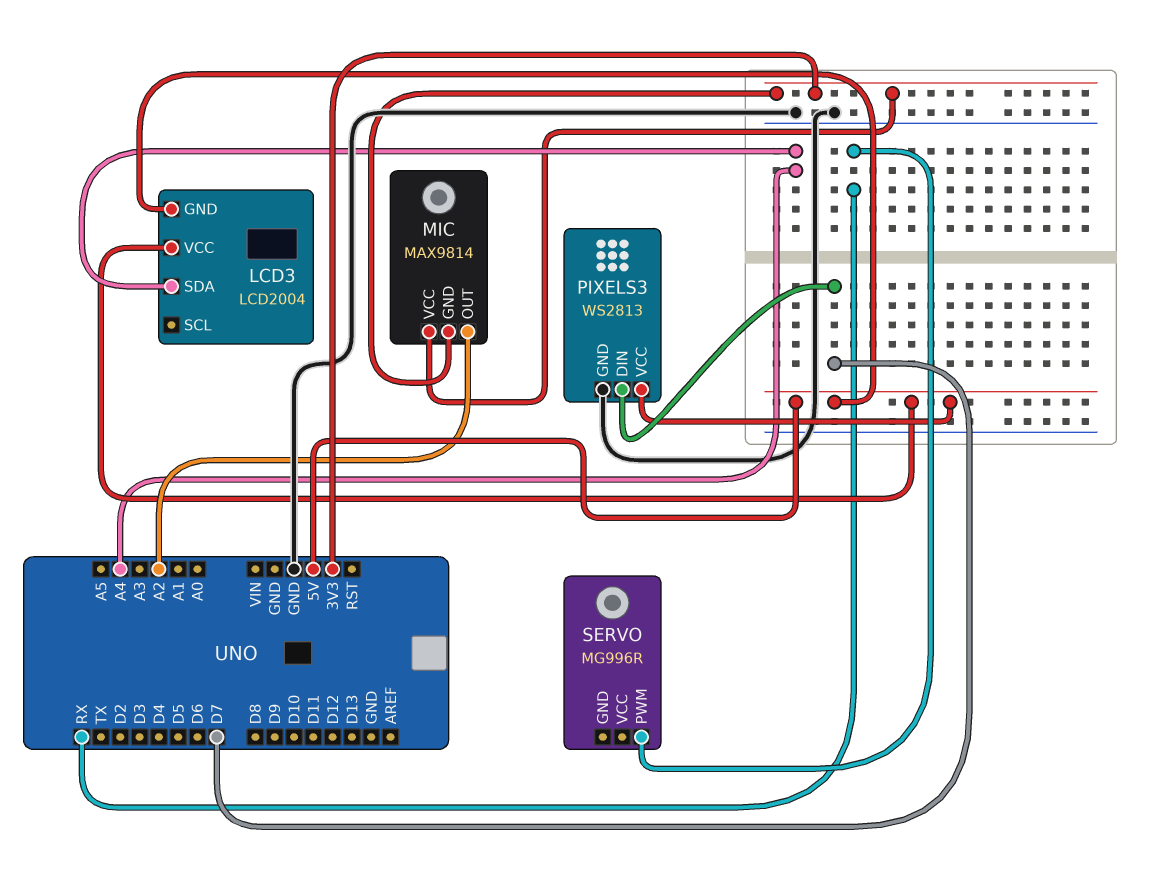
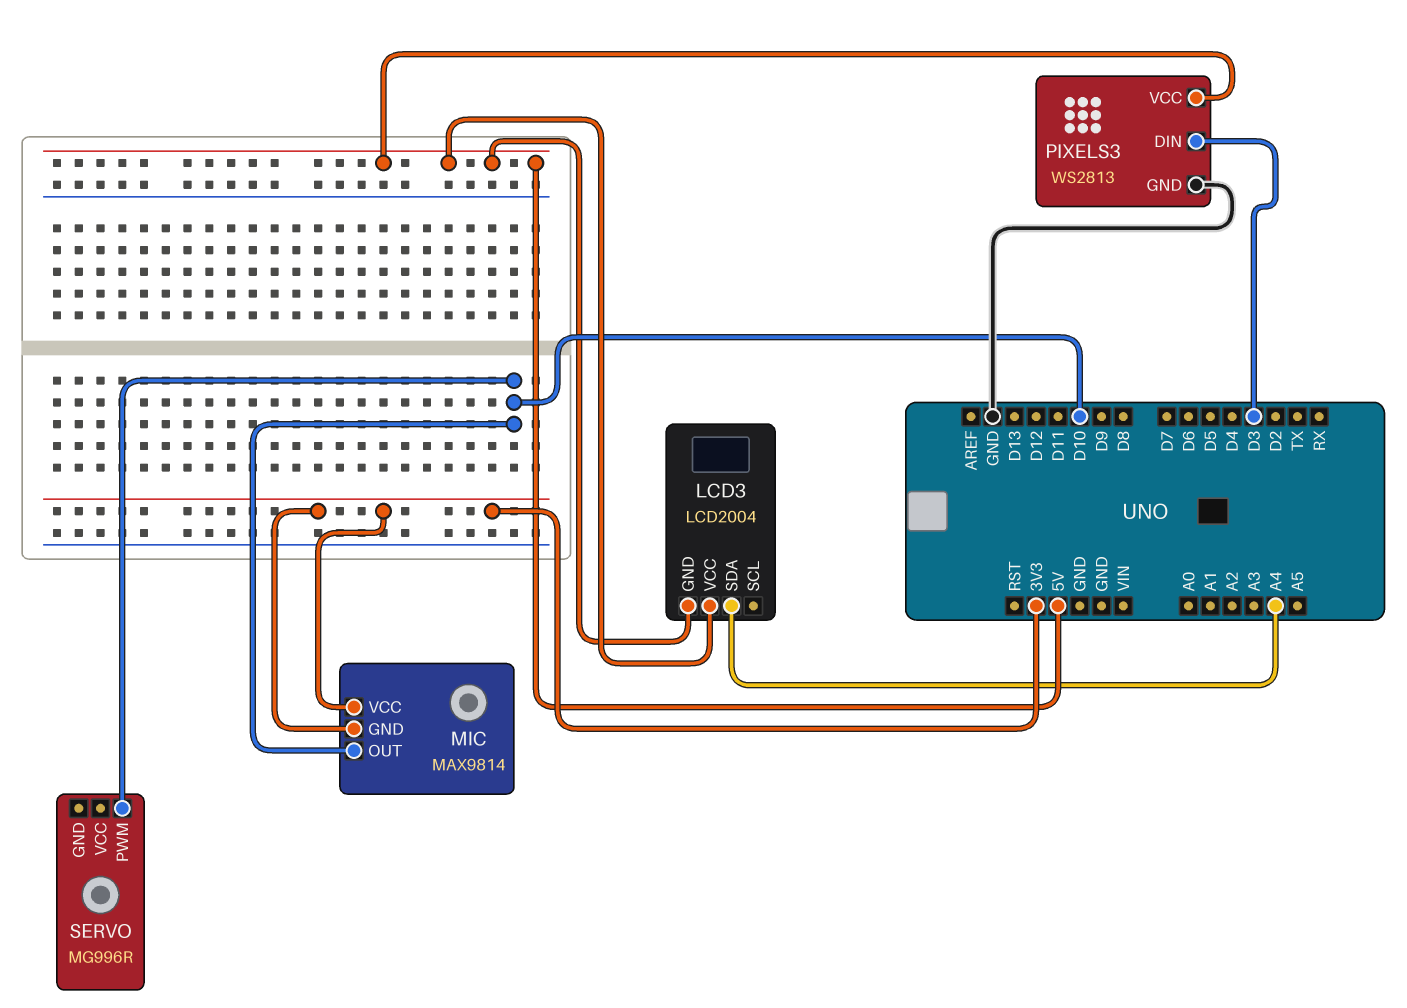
MIC pin OUT: A2 -> D10
PIXELS3 pin DIN: D7 -> D3
SERVO pin PWM: RX -> D10

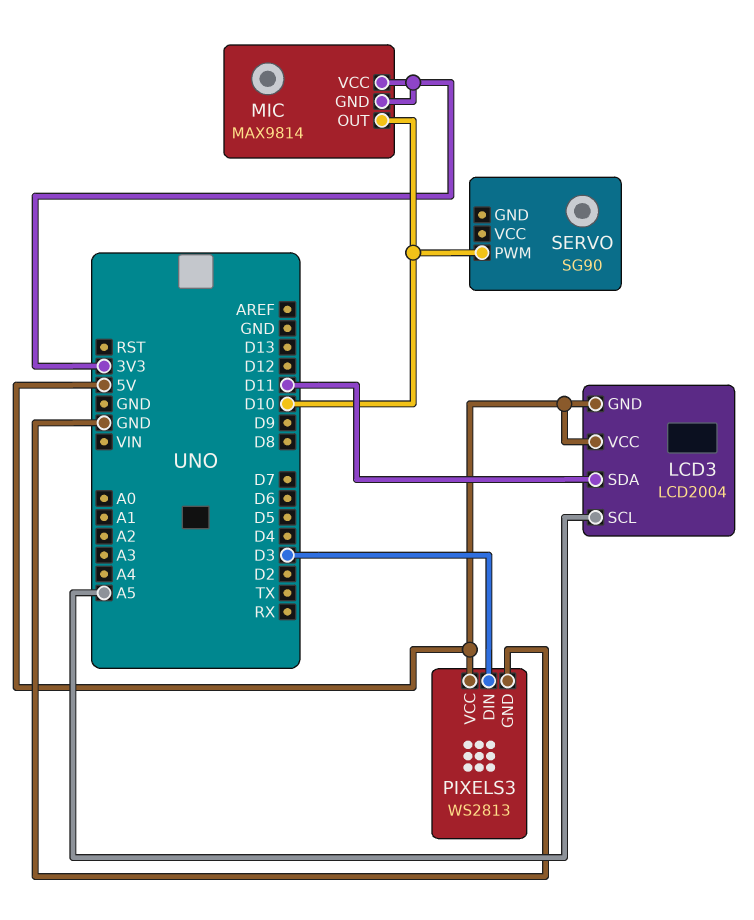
LCD3 pin SCL: none -> A5
LCD3 pin SDA: A4 -> D11
SERVO: MG996R -> SG90

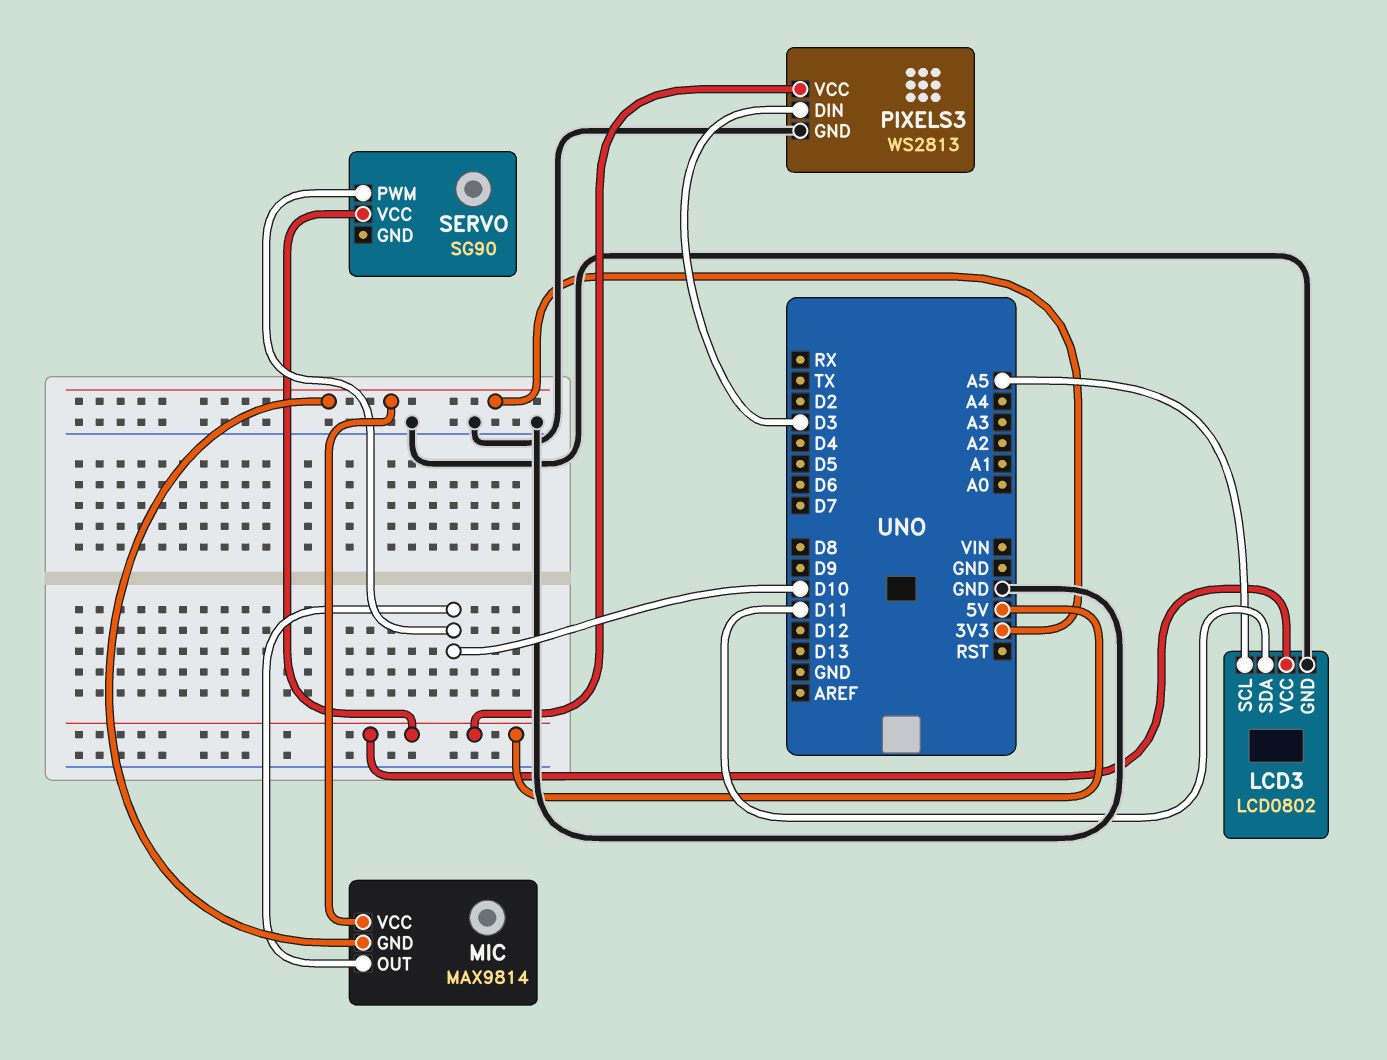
LCD3: LCD2004 -> LCD0802
LCD3 pin GND: 5V -> GND
SERVO pin VCC: none -> 5V

